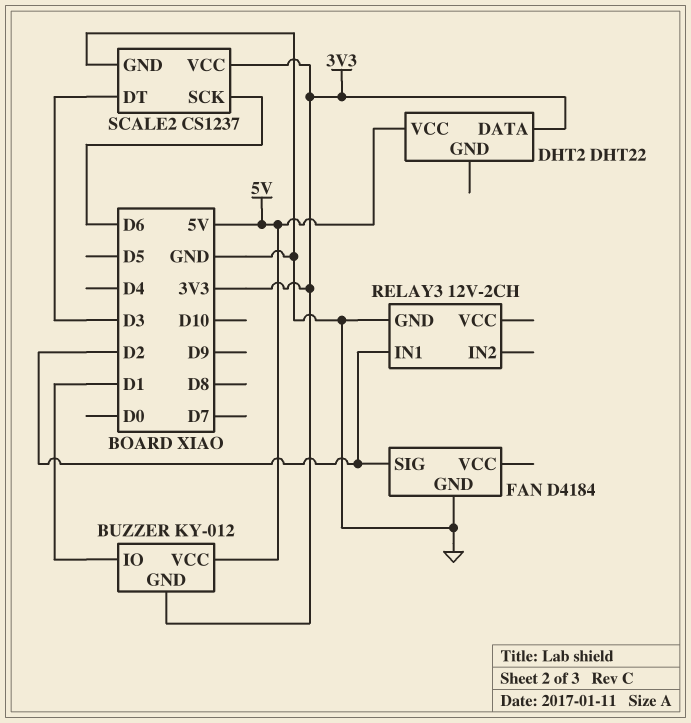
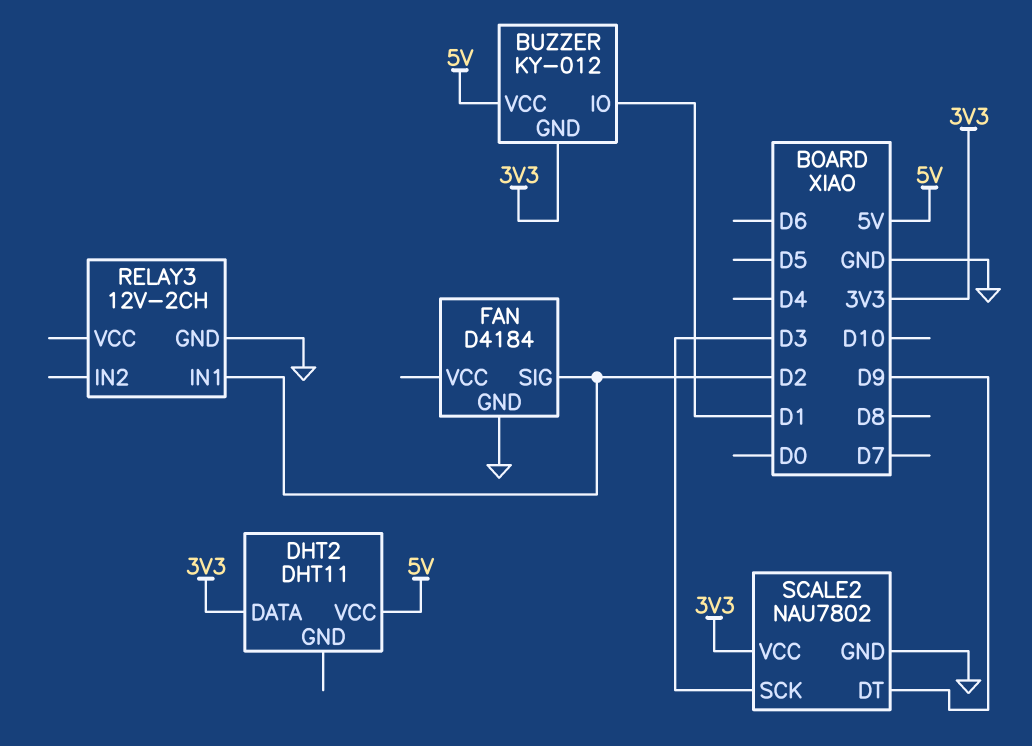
DHT2: DHT22 -> DHT11
SCALE2: CS1237 -> NAU7802
SCALE2 pin DT: D3 -> D9
SCALE2 pin SCK: D6 -> D3

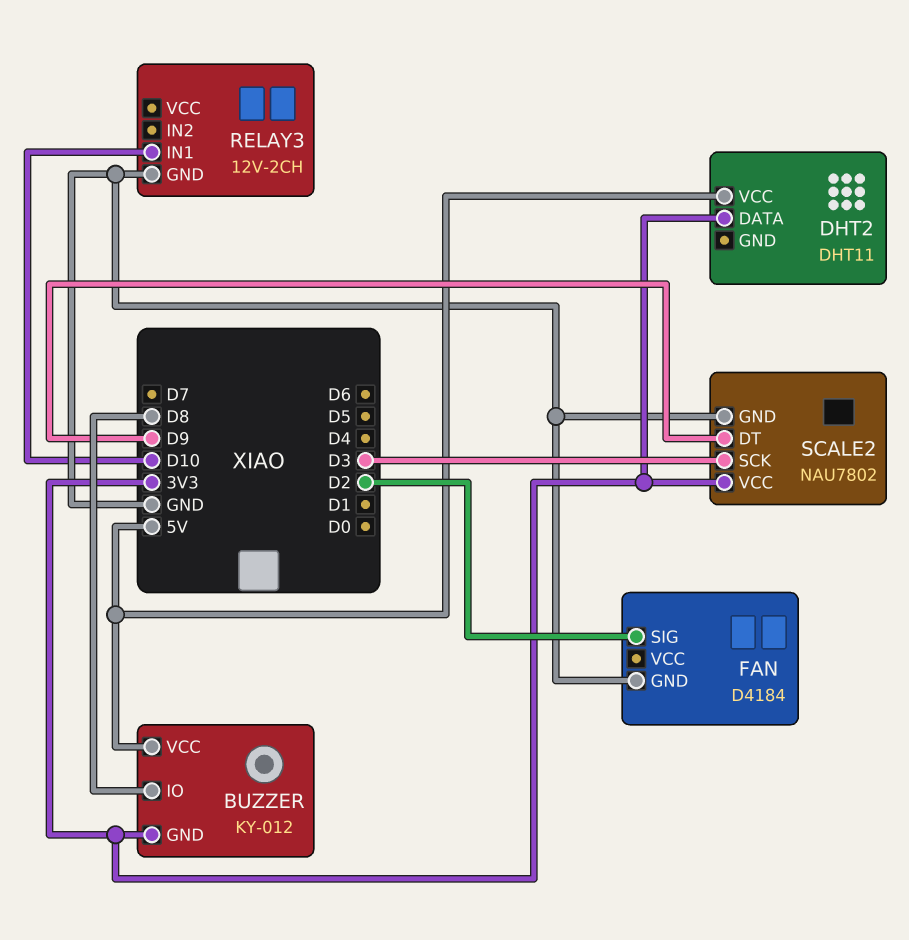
BUZZER pin IO: D1 -> D8
RELAY3 pin IN1: D2 -> D10

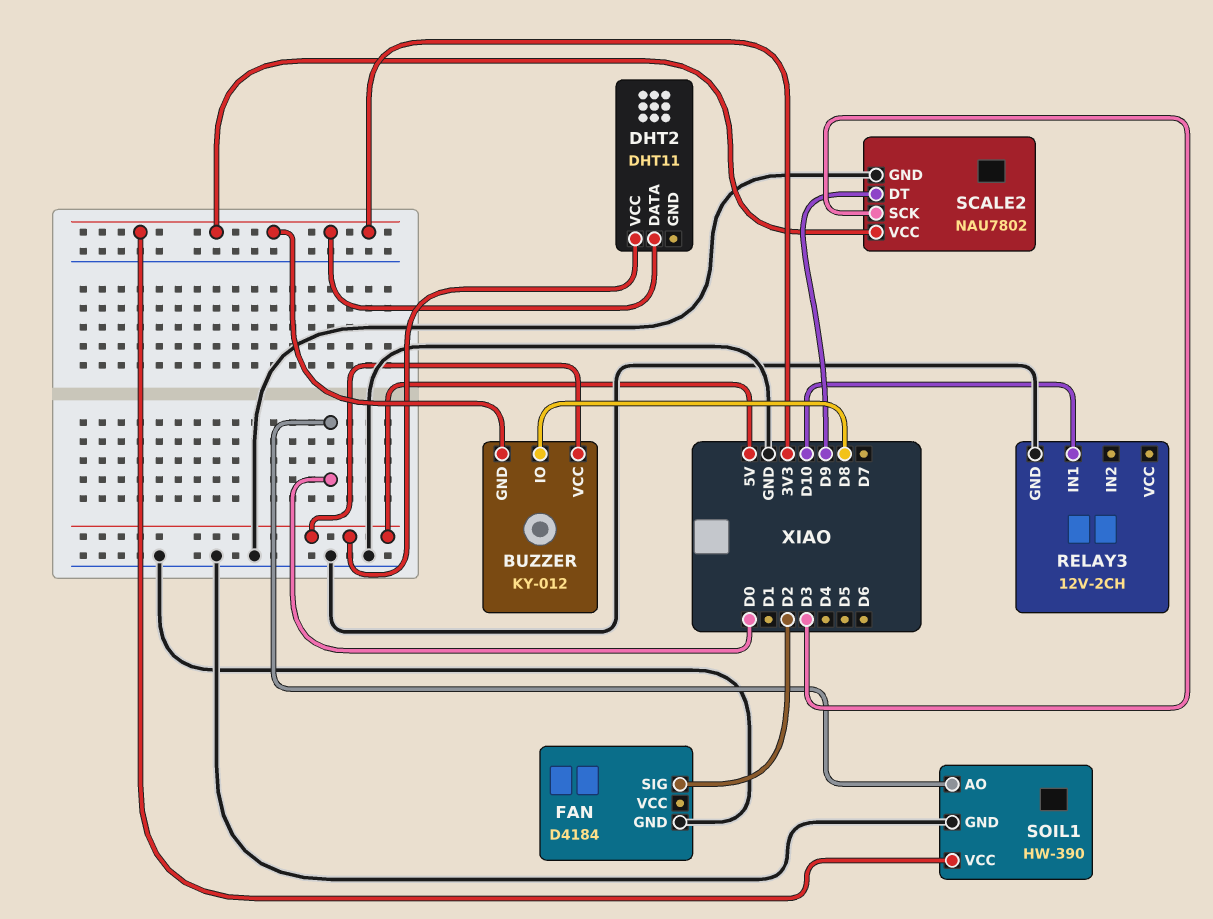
SOIL1: none -> HW-390
SOIL1 pin AO: none -> D0
SOIL1 pin GND: none -> GND
SOIL1 pin VCC: none -> 3V3

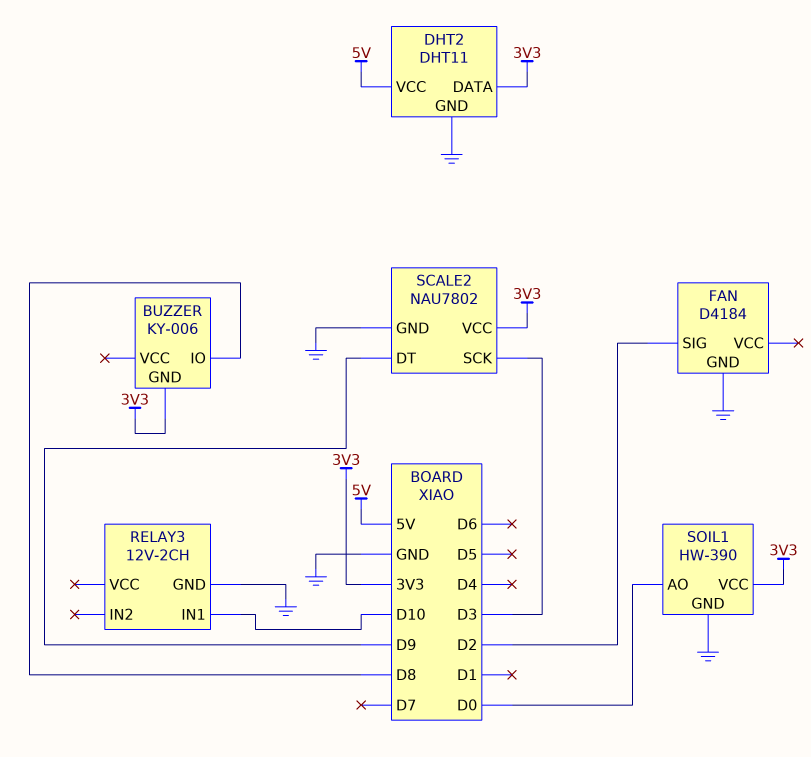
BUZZER: KY-012 -> KY-006
BUZZER pin VCC: 5V -> none
DHT2 pin GND: none -> GND

